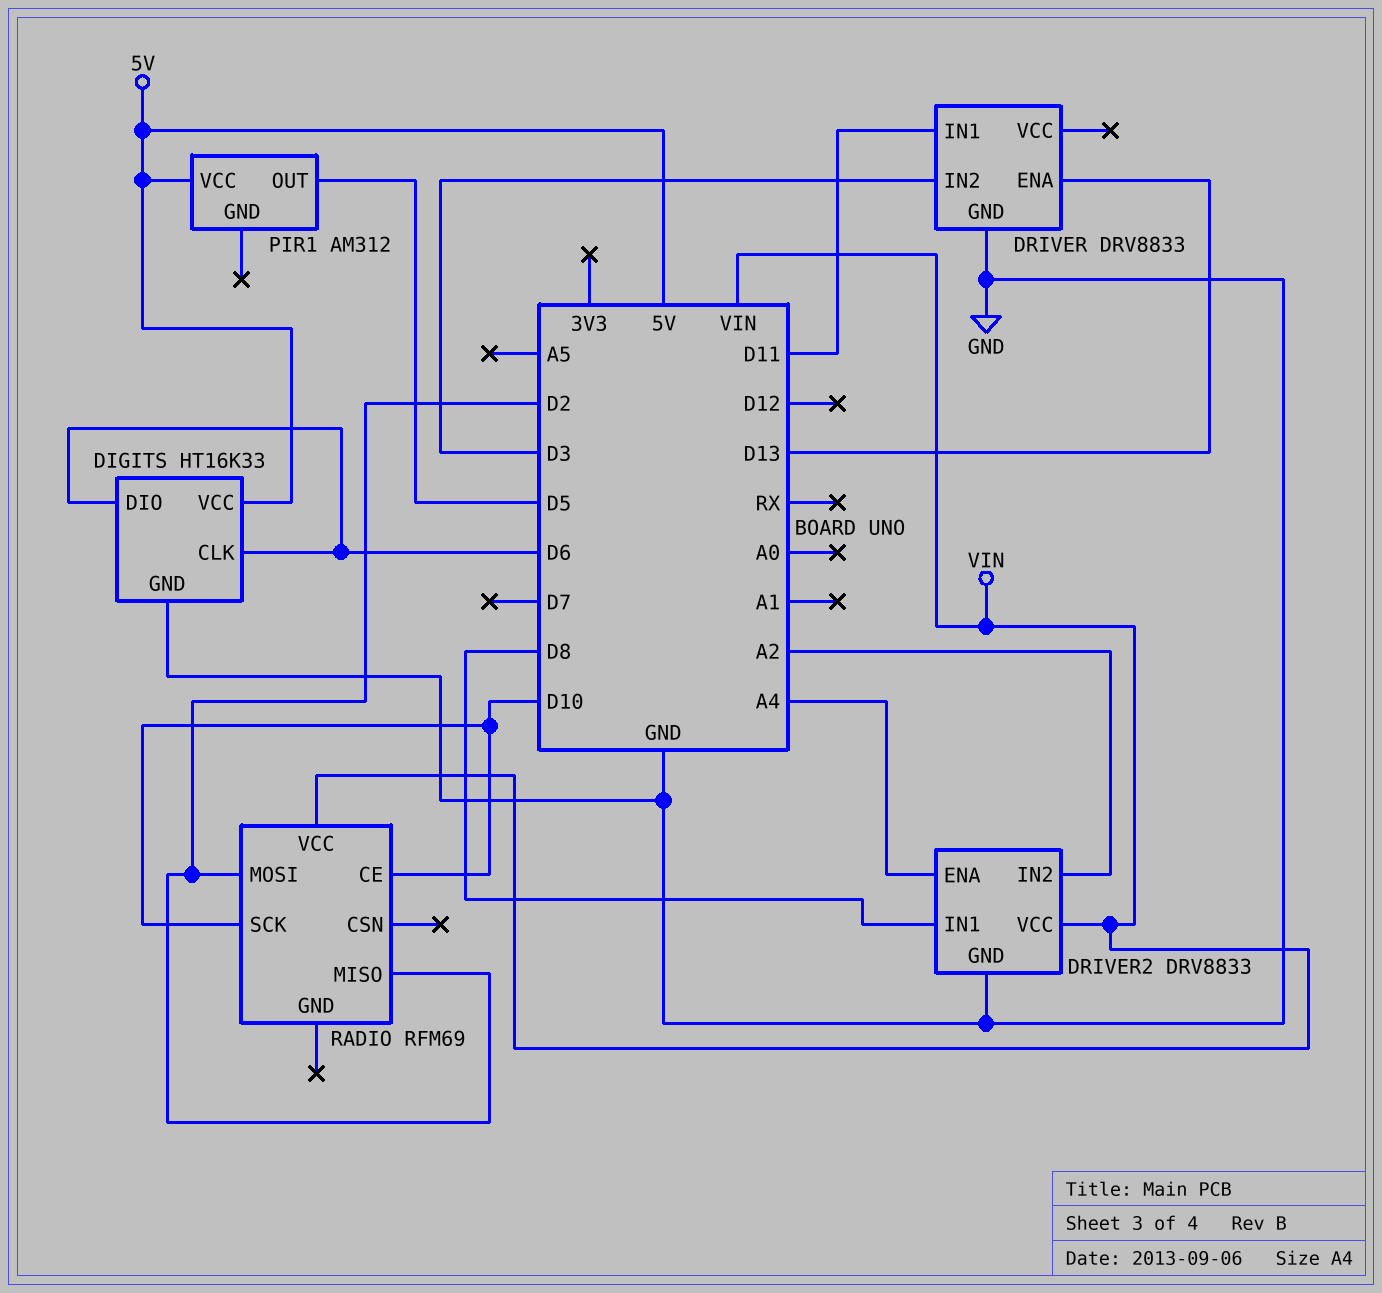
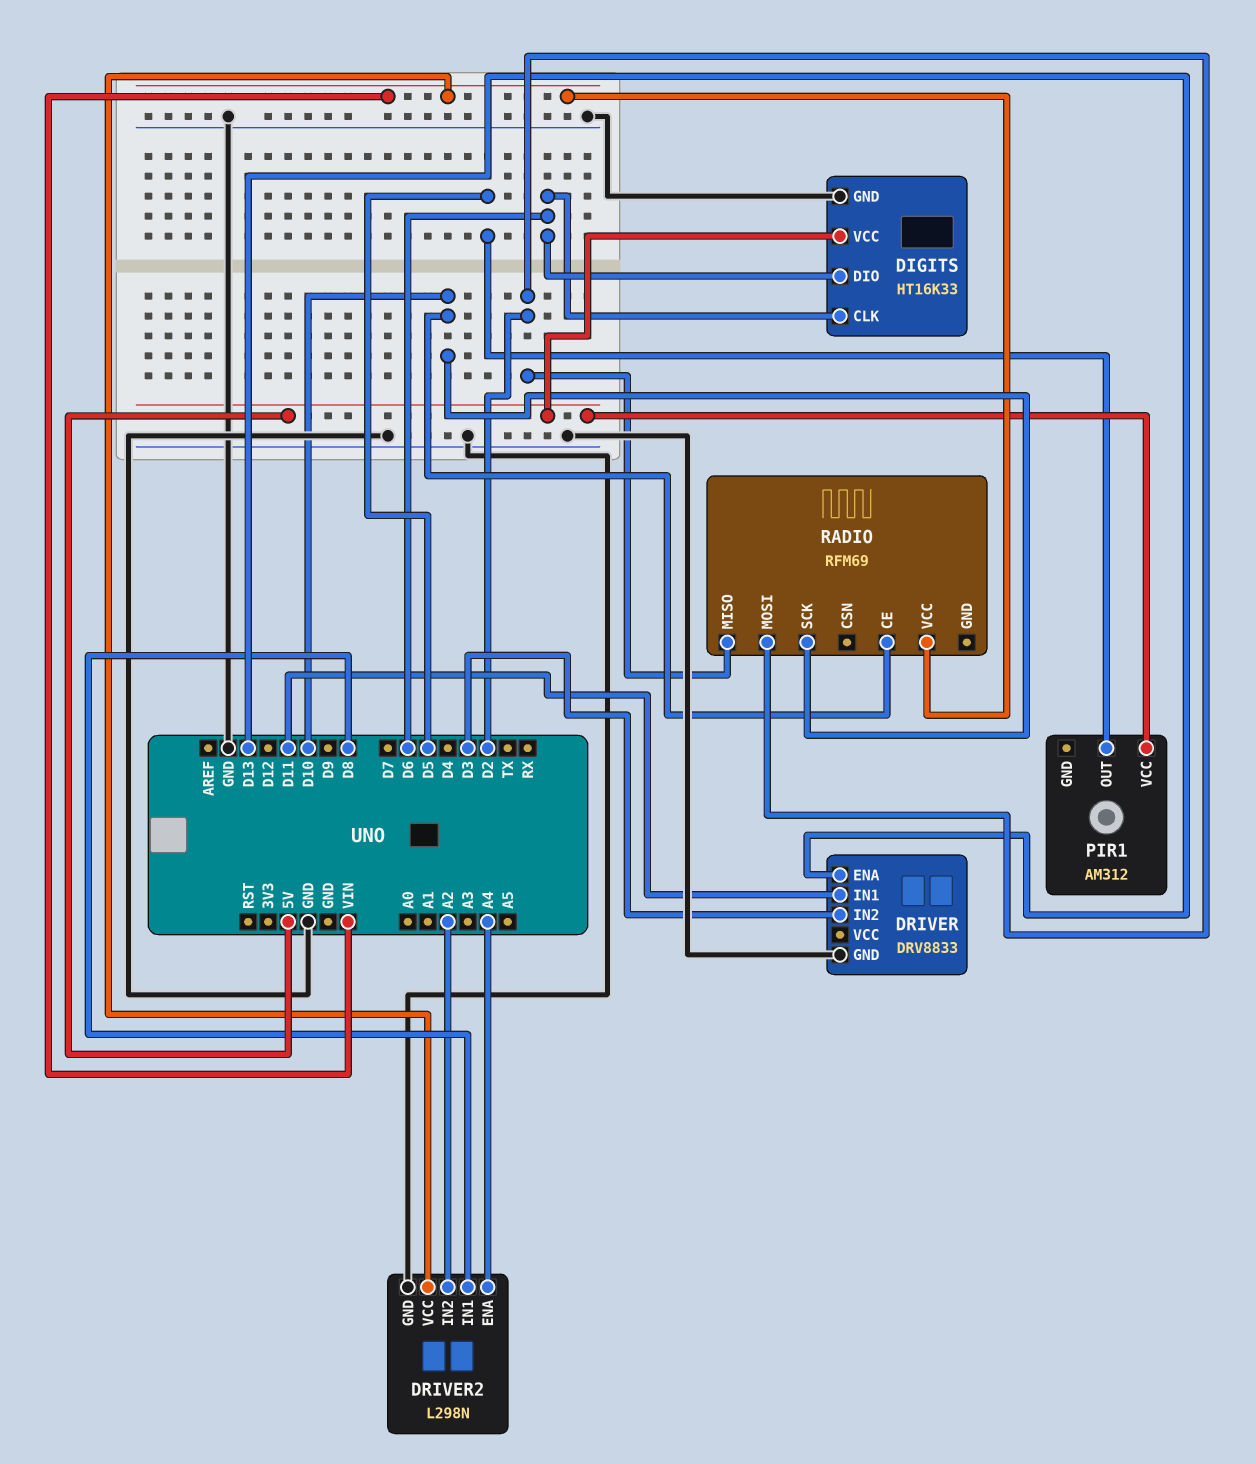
DRIVER2: DRV8833 -> L298N

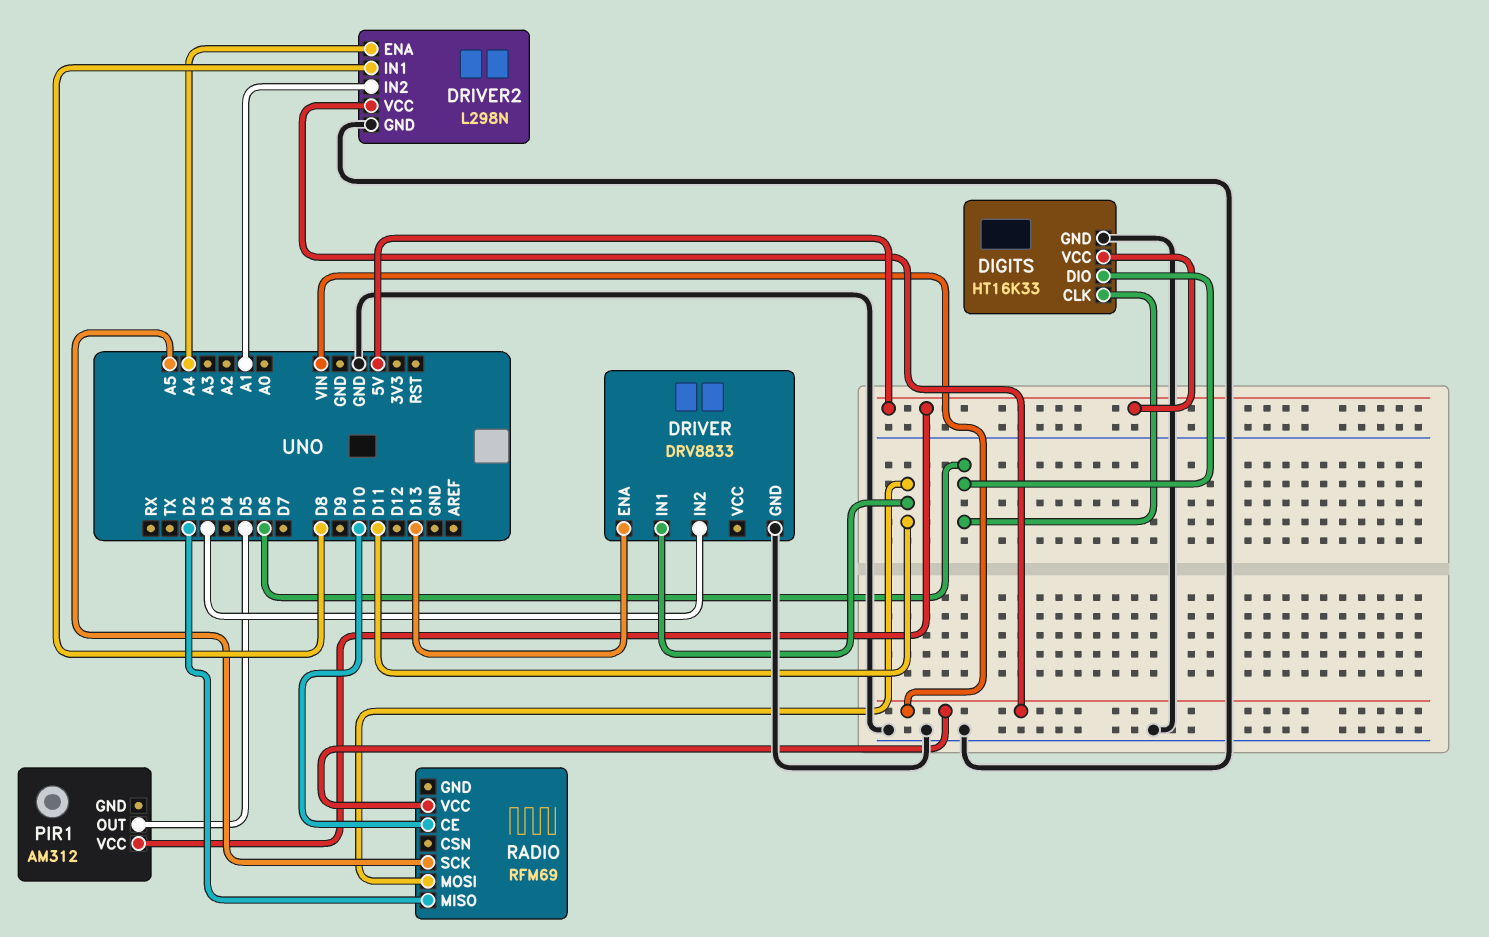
DRIVER2 pin IN2: A2 -> A1
RADIO pin MOSI: D2 -> D11
RADIO pin SCK: D10 -> A5

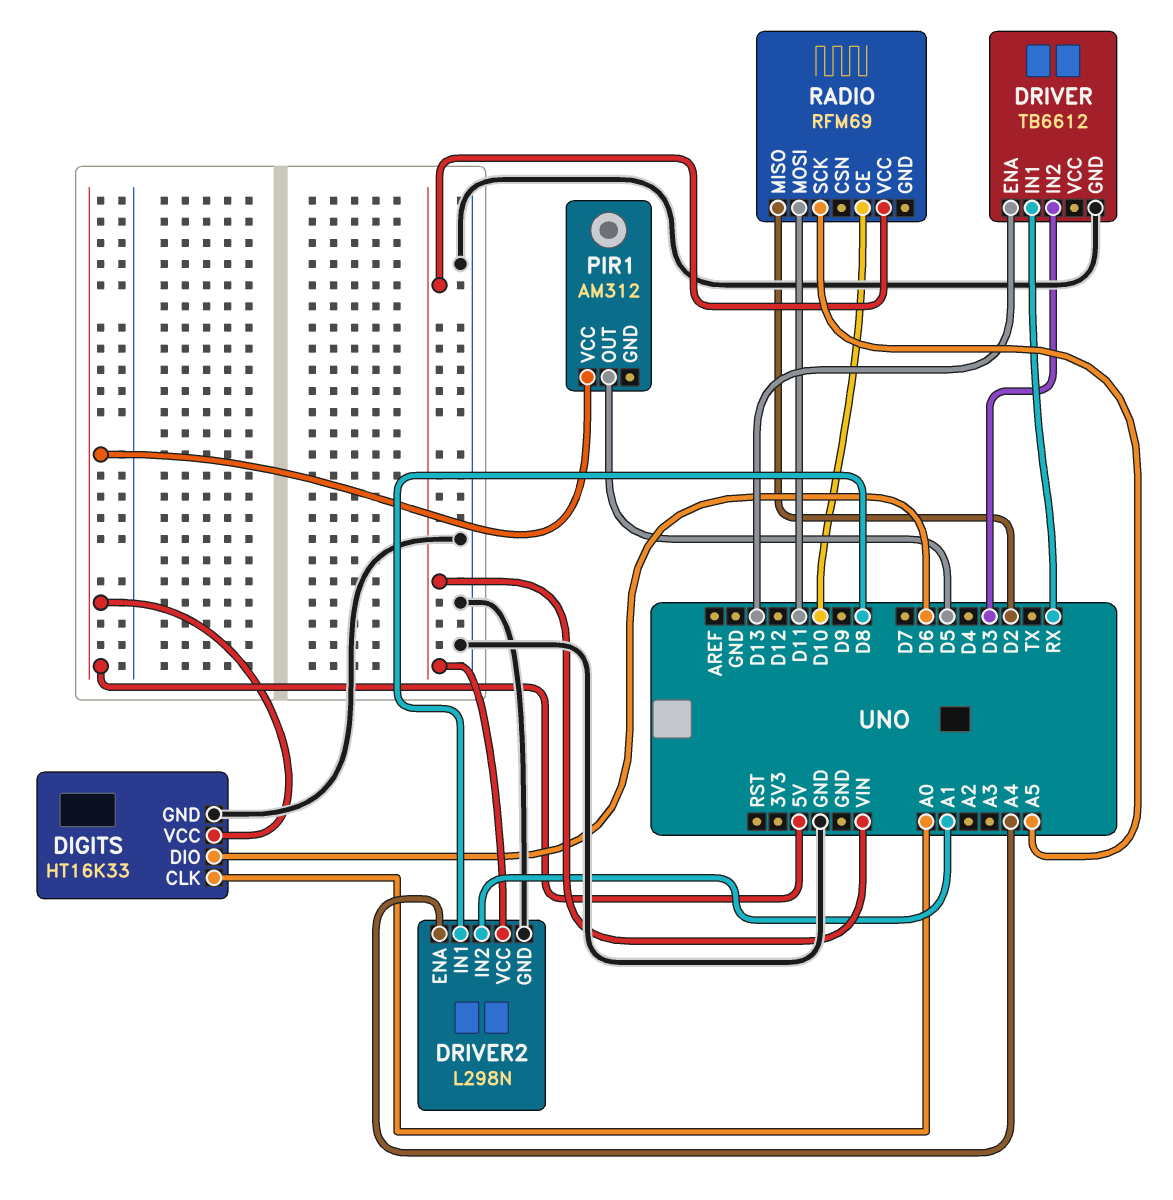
DIGITS pin CLK: D6 -> A0
DRIVER: DRV8833 -> TB6612
DRIVER pin IN1: D11 -> RX

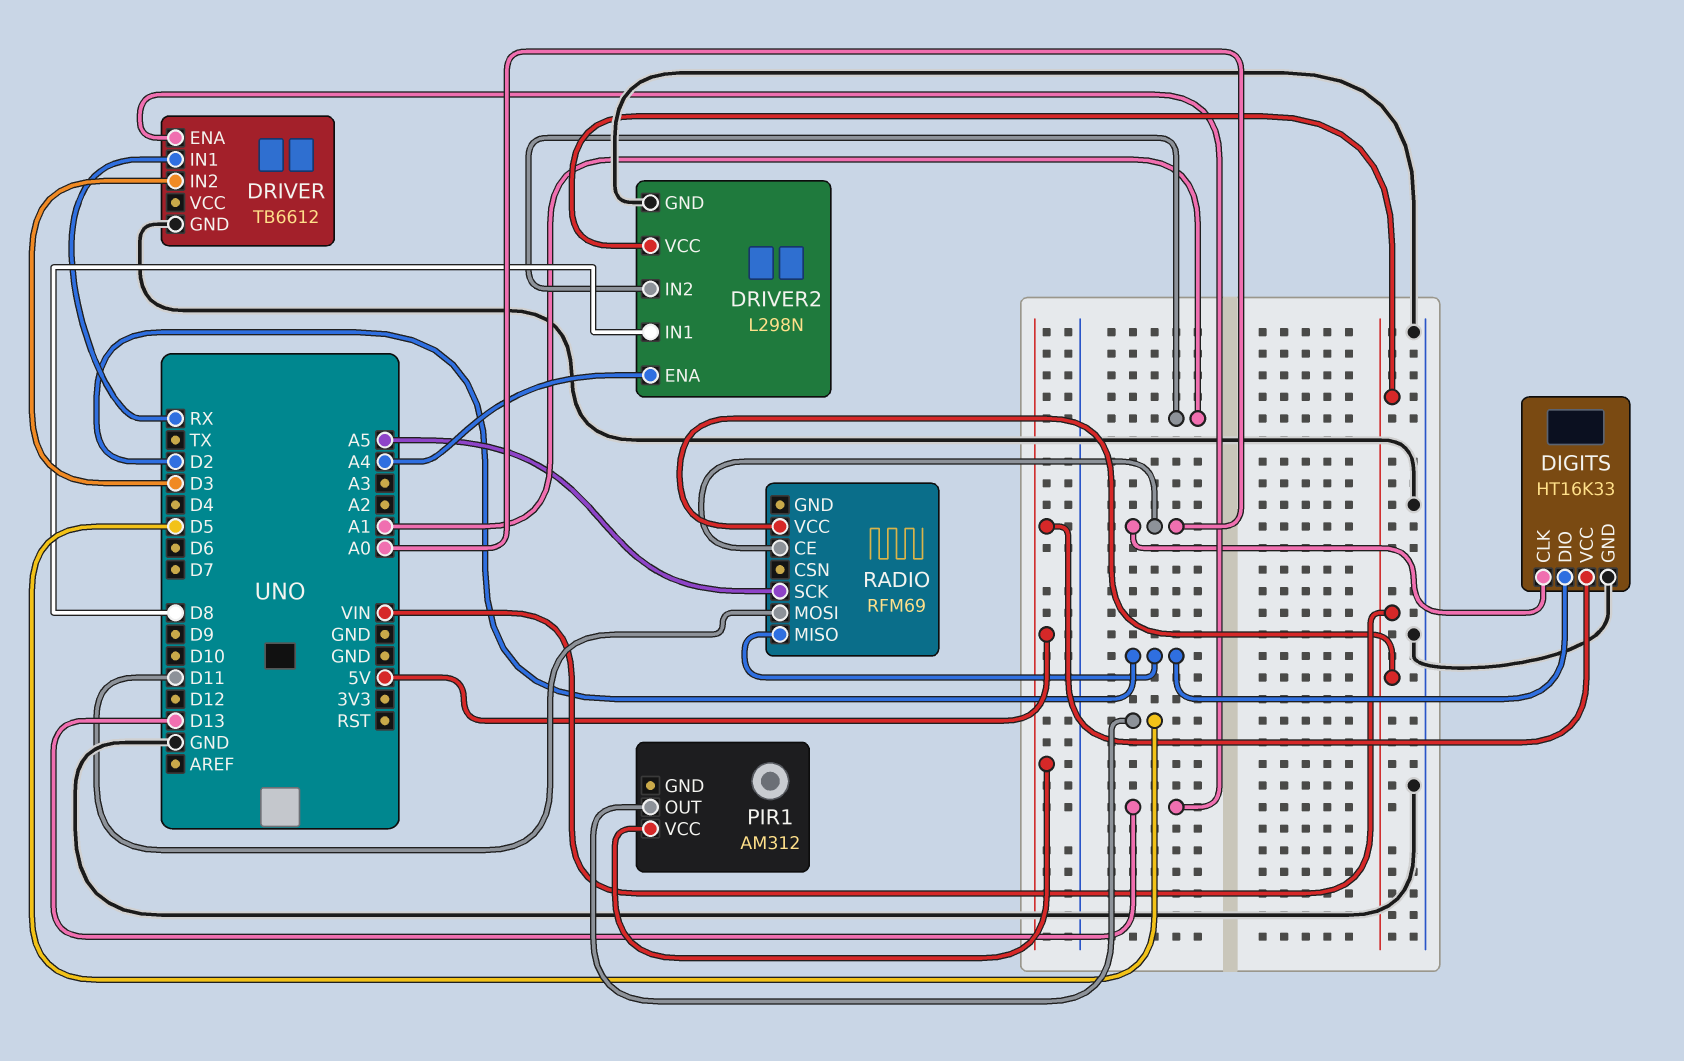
DIGITS pin DIO: D6 -> D2
RADIO pin CE: D10 -> A0

